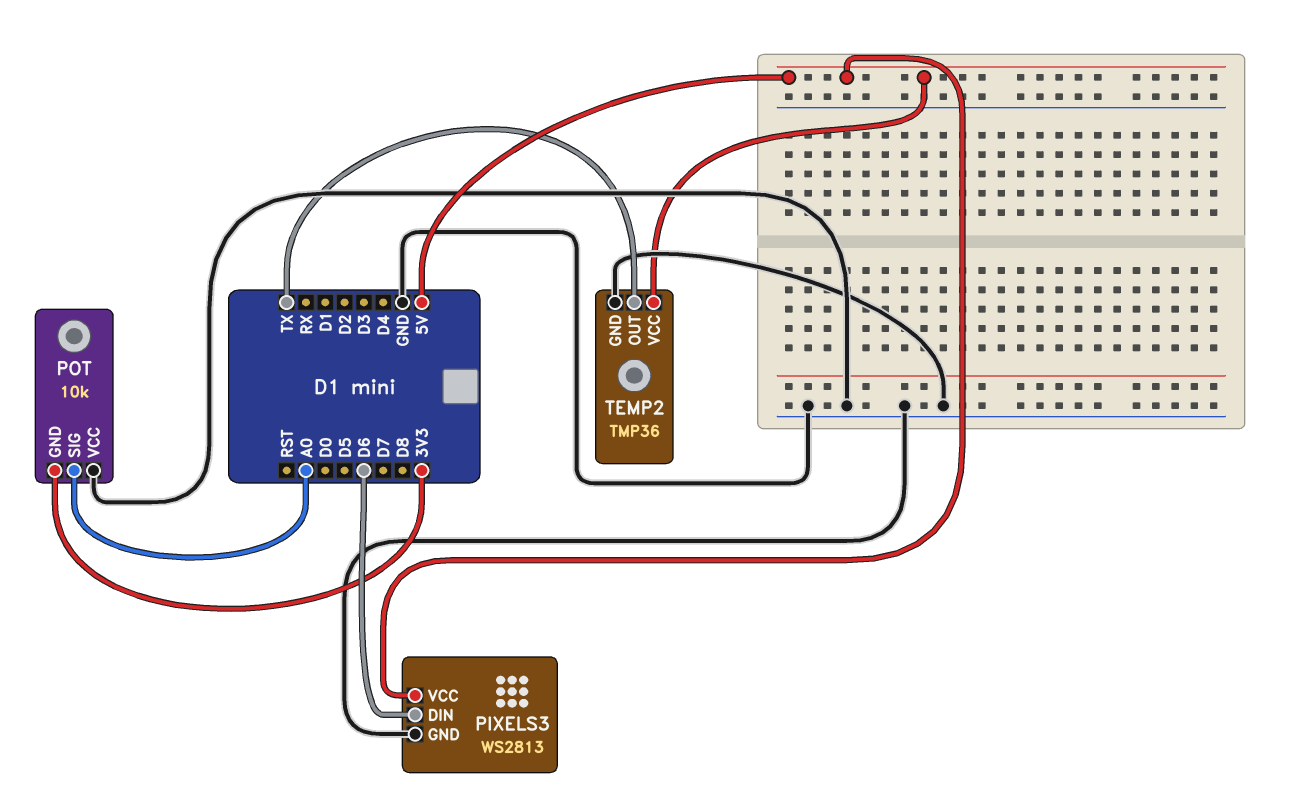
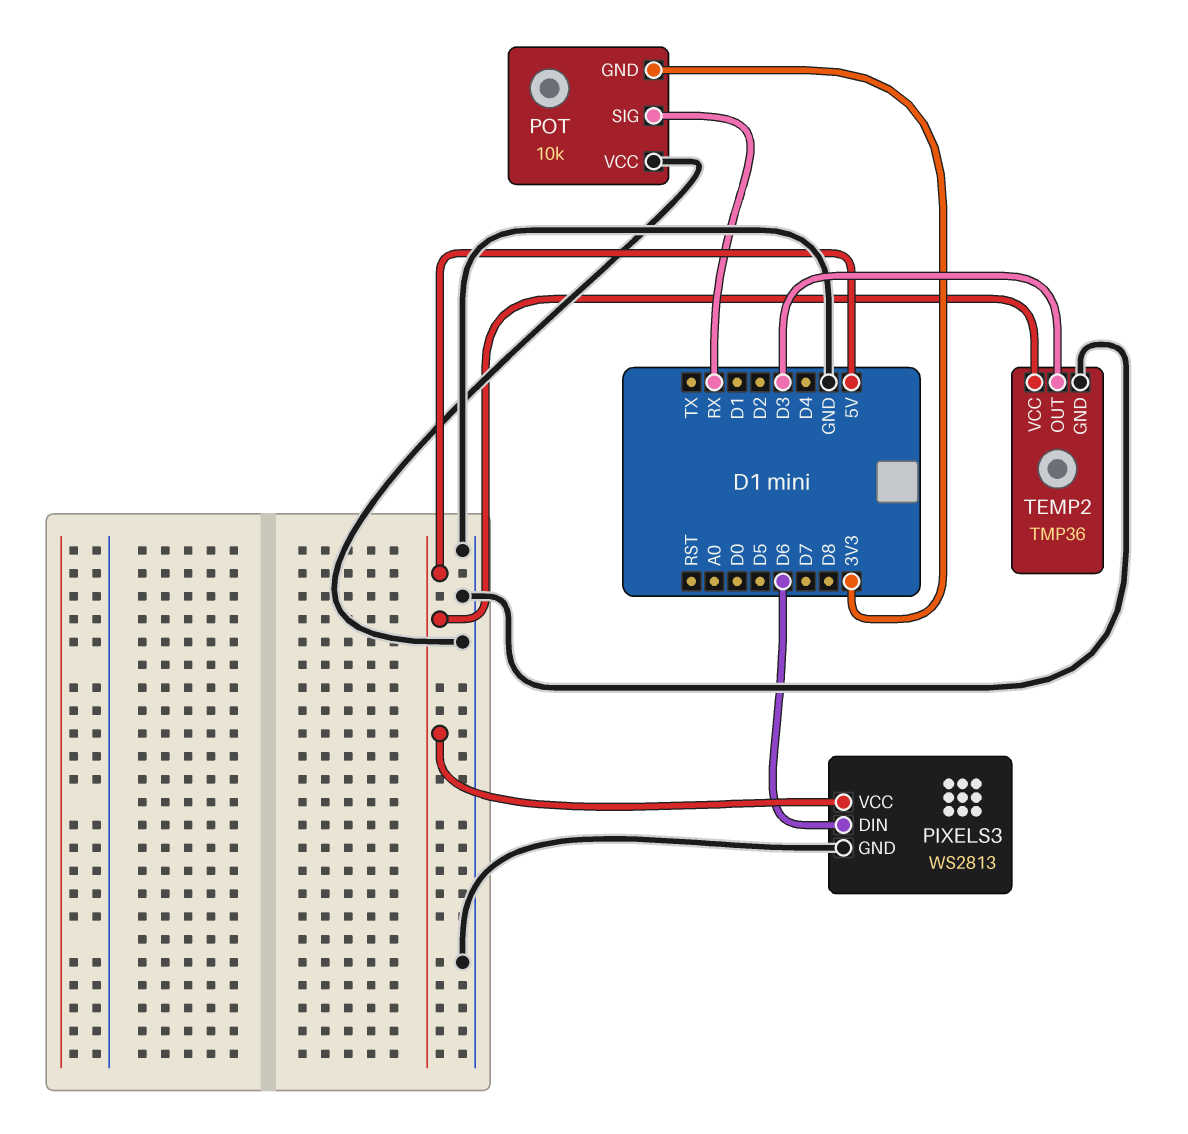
POT pin SIG: A0 -> RX
TEMP2 pin OUT: TX -> D3

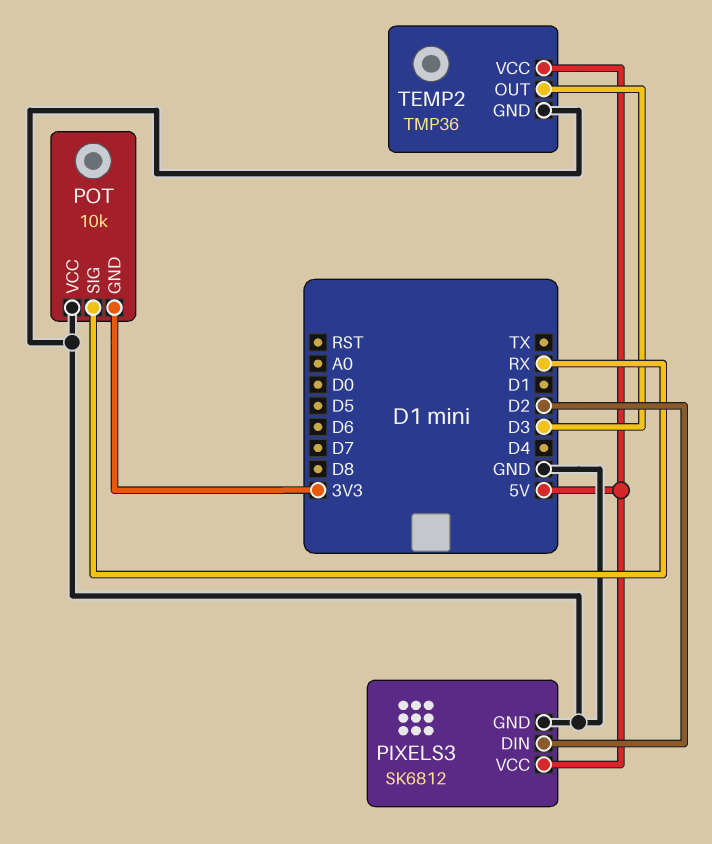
PIXELS3: WS2813 -> SK6812
PIXELS3 pin DIN: D6 -> D2

